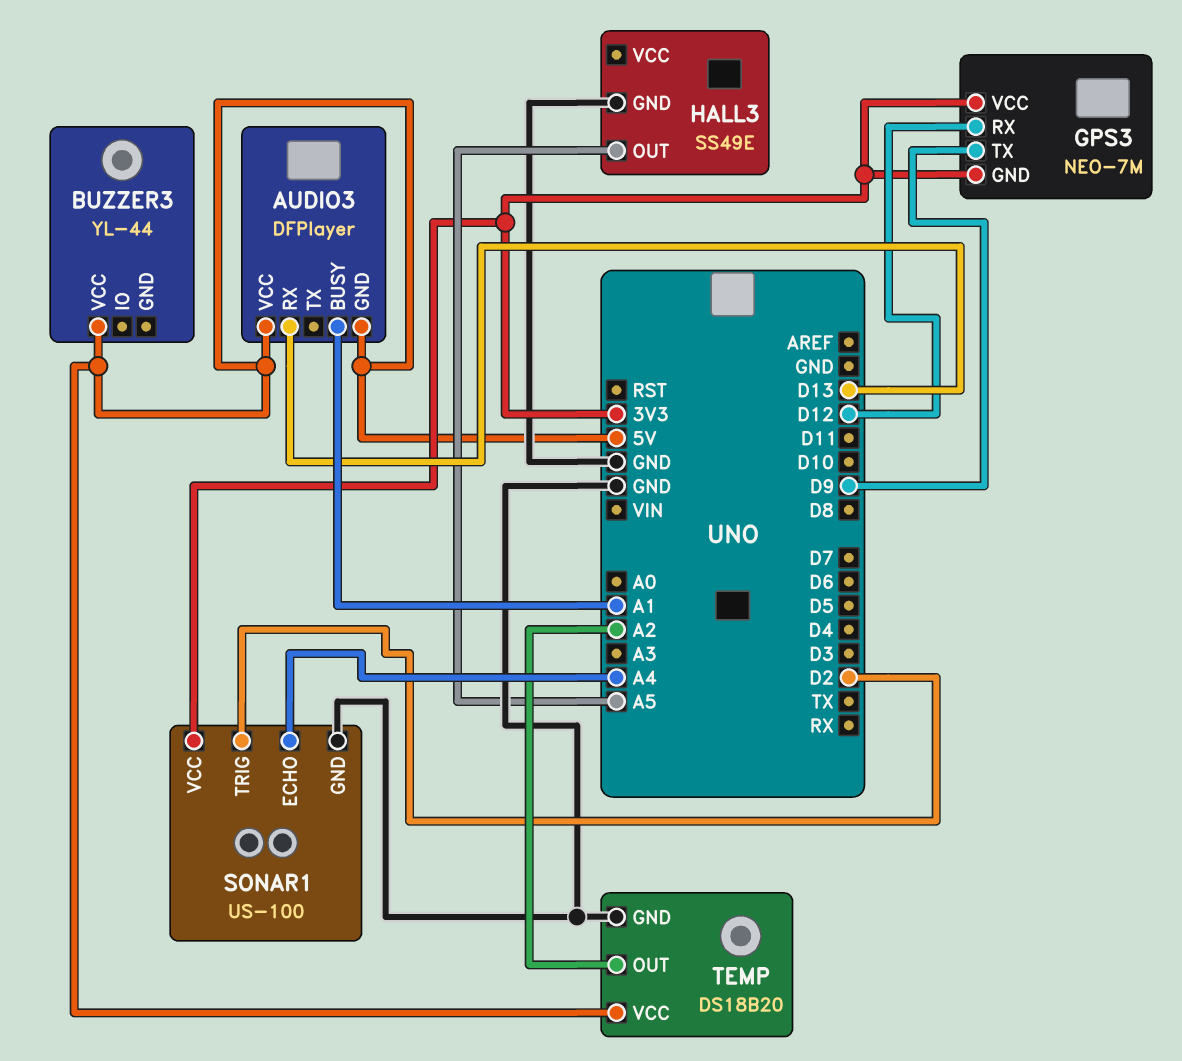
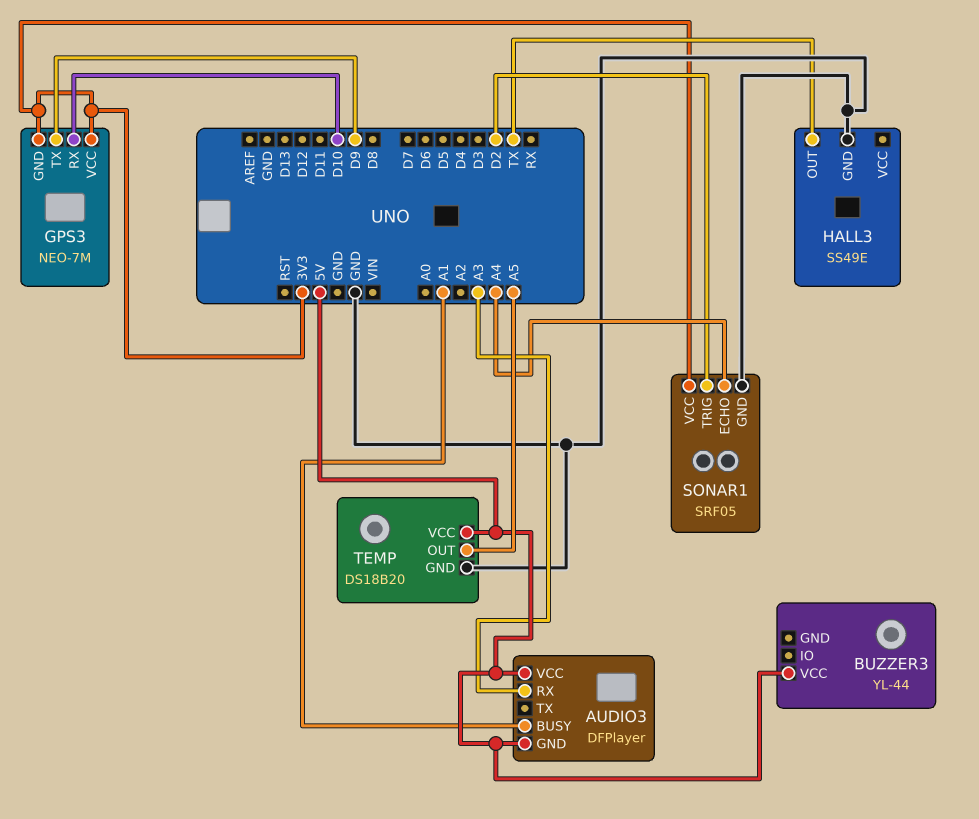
AUDIO3 pin RX: D13 -> A3
GPS3 pin RX: D12 -> D10
HALL3 pin OUT: A5 -> TX
SONAR1: US-100 -> SRF05
TEMP pin OUT: A2 -> A5

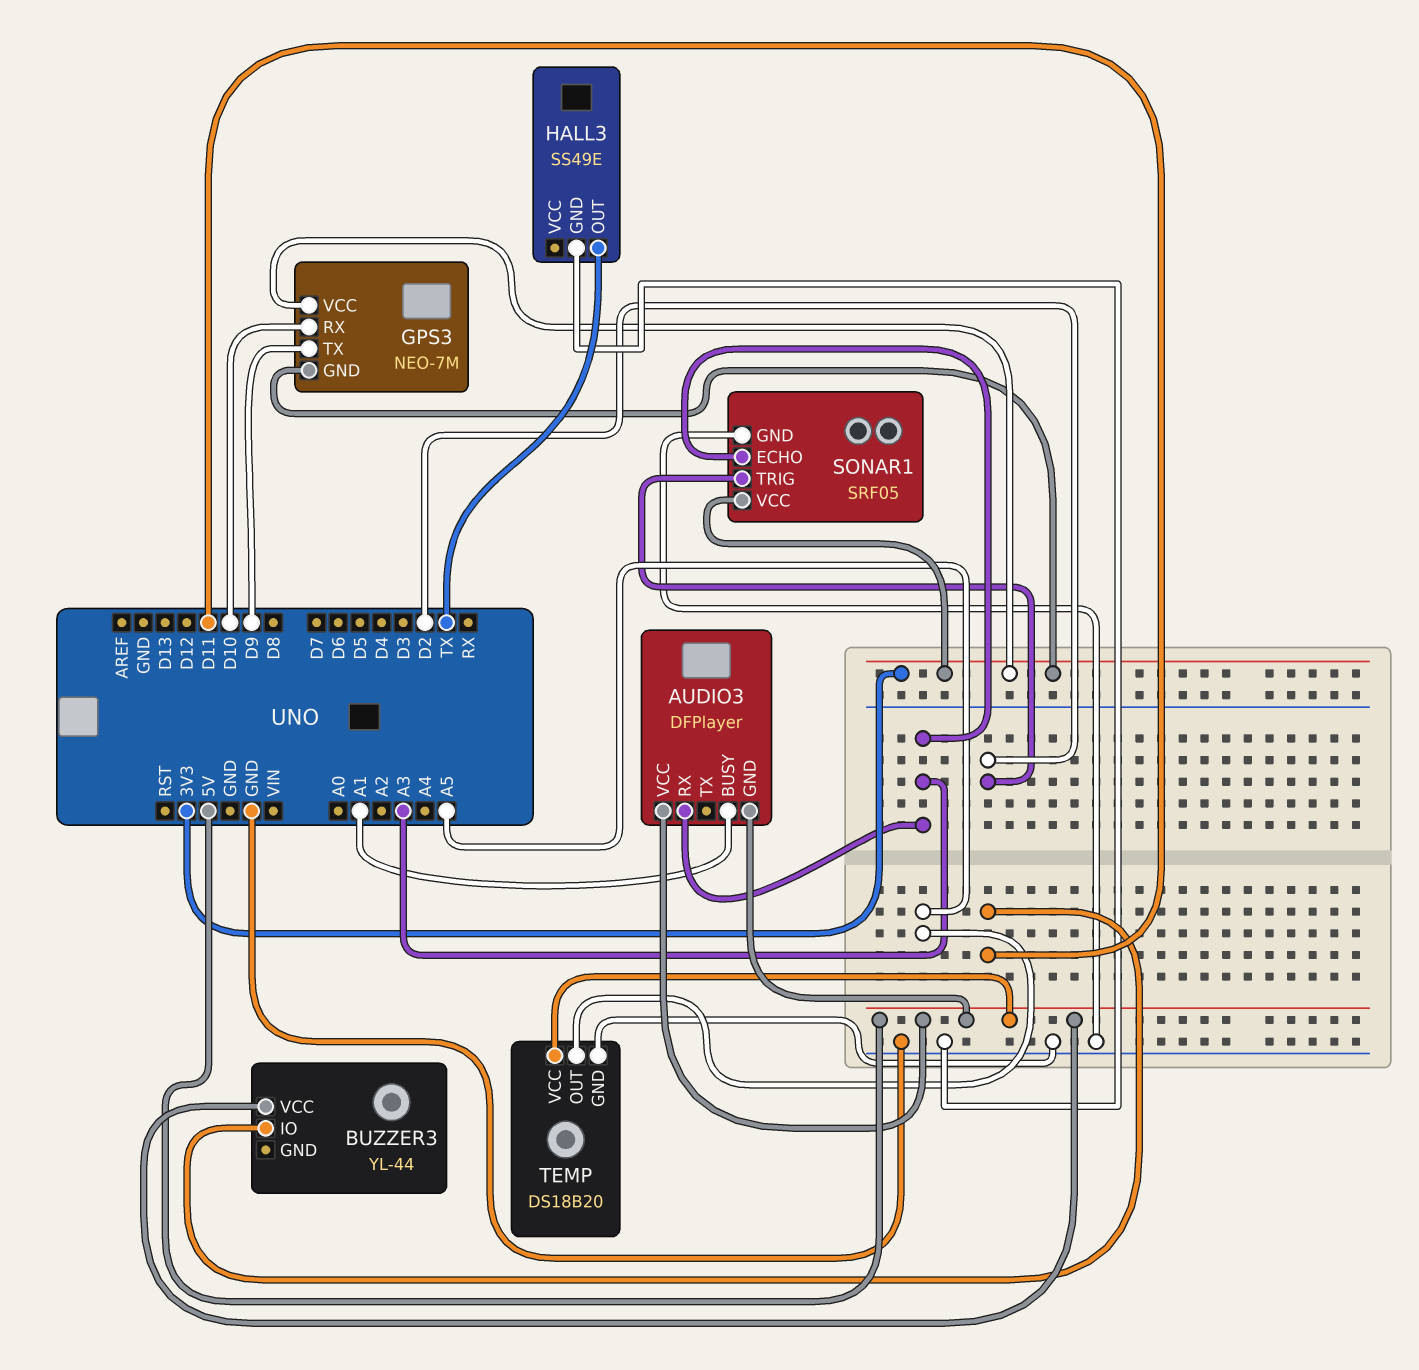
BUZZER3 pin IO: none -> D11
SONAR1 pin ECHO: A4 -> A3

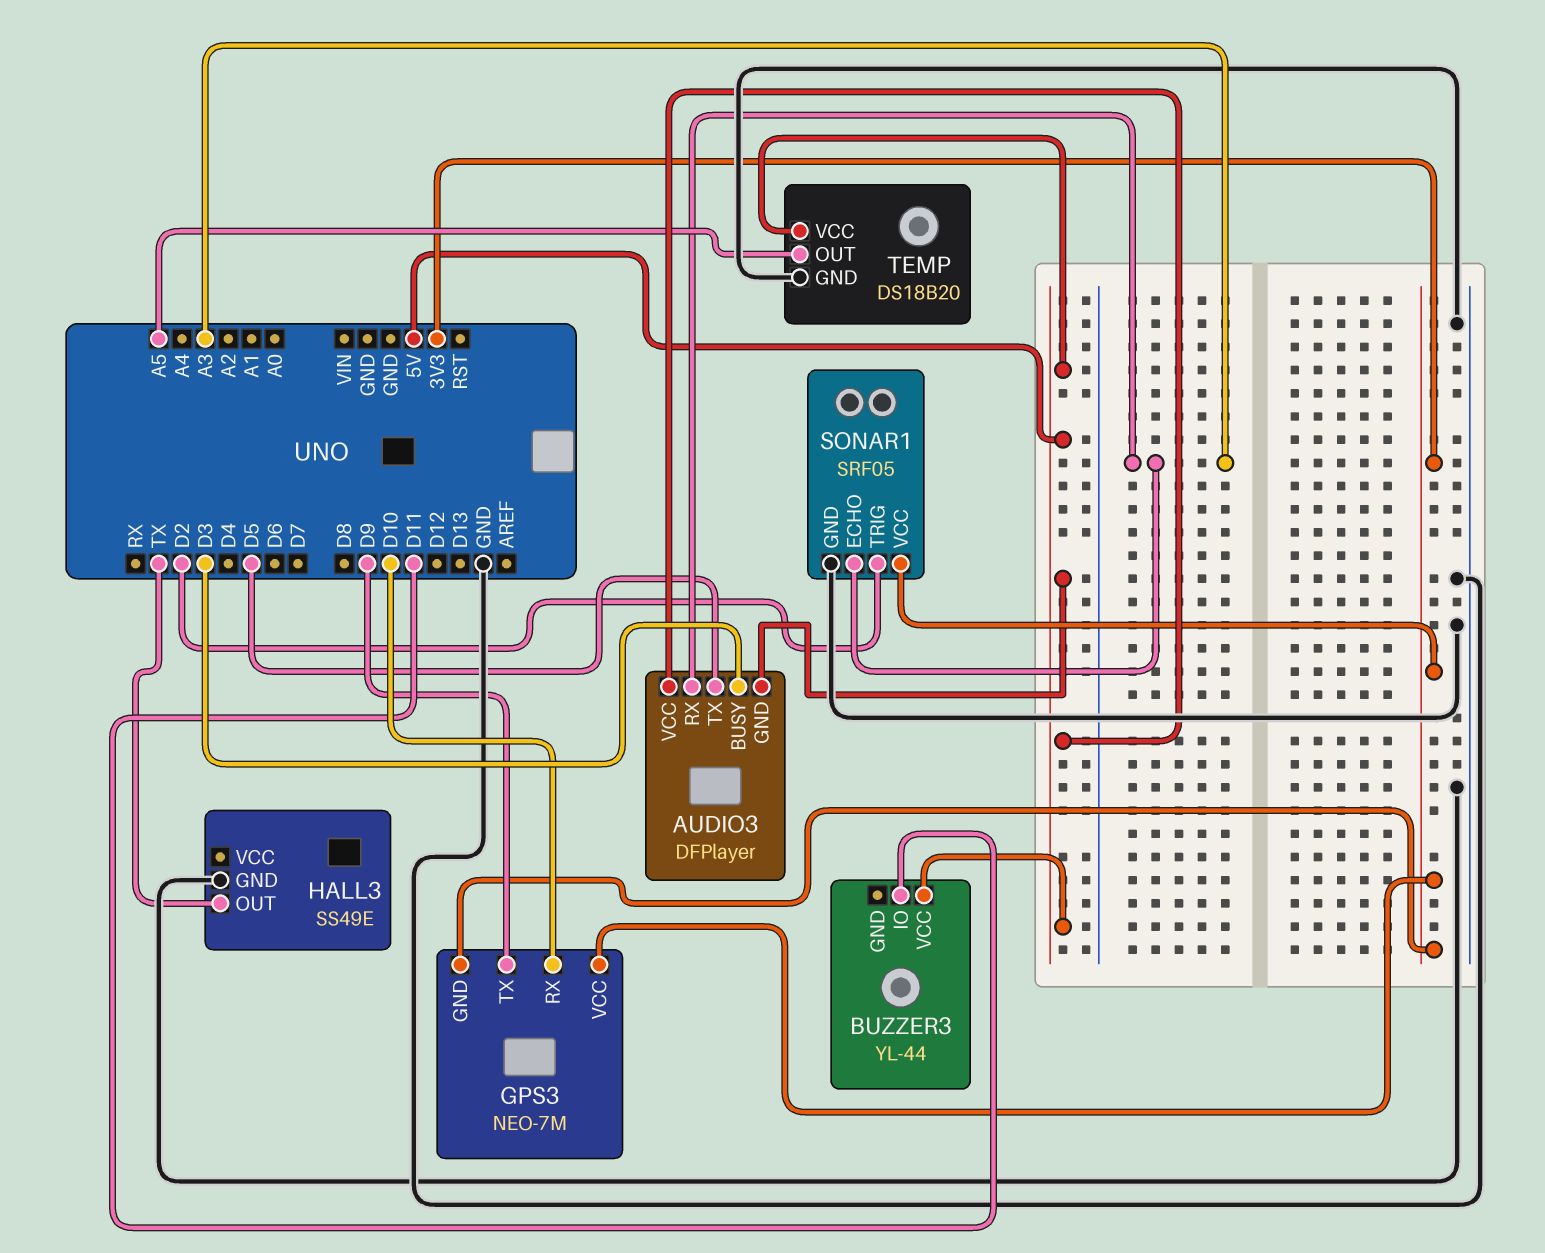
AUDIO3 pin BUSY: A1 -> D3
AUDIO3 pin TX: none -> D5

